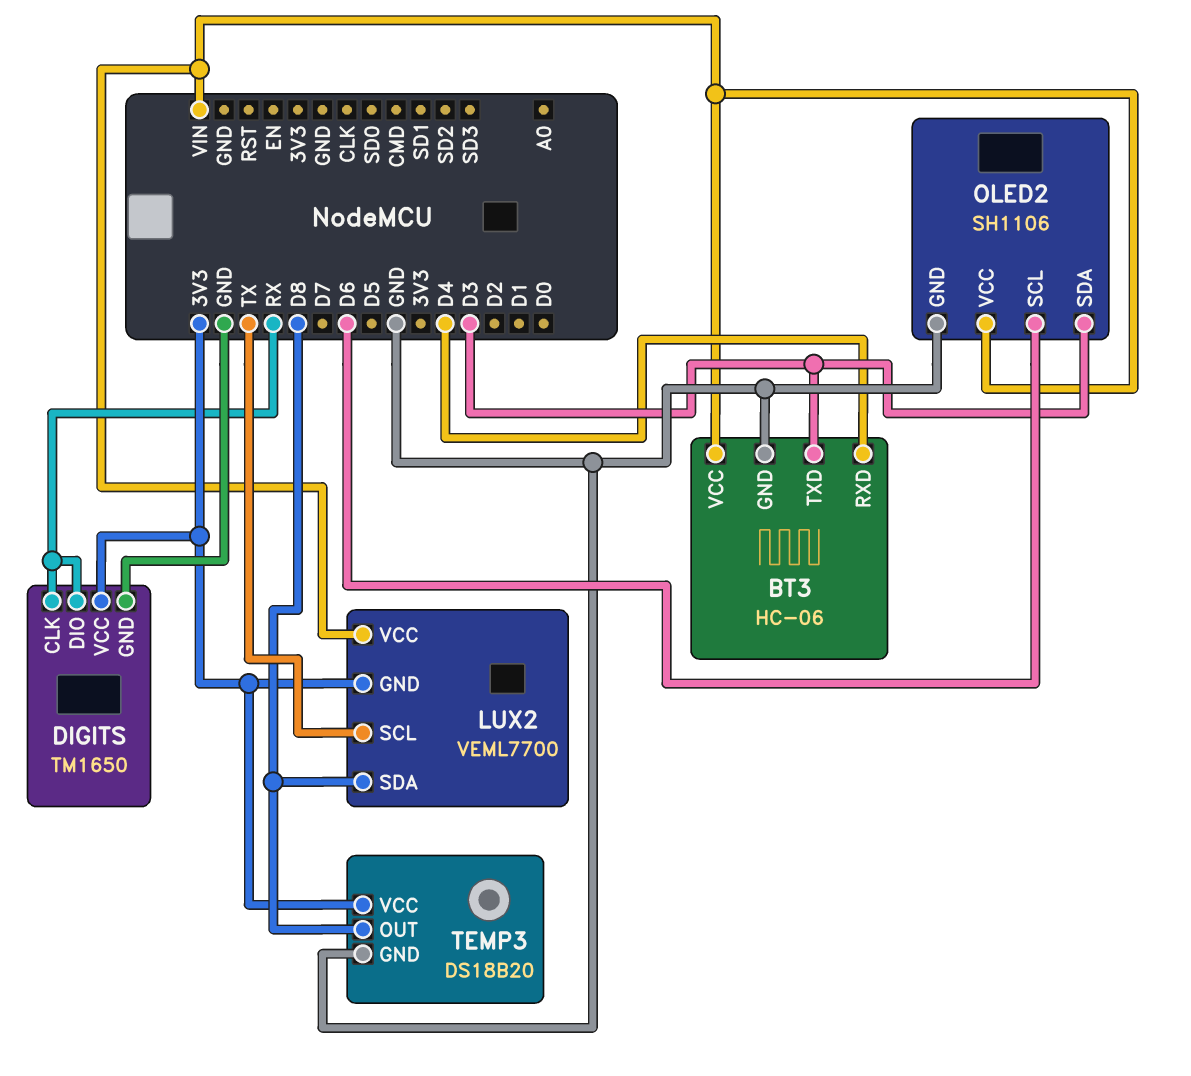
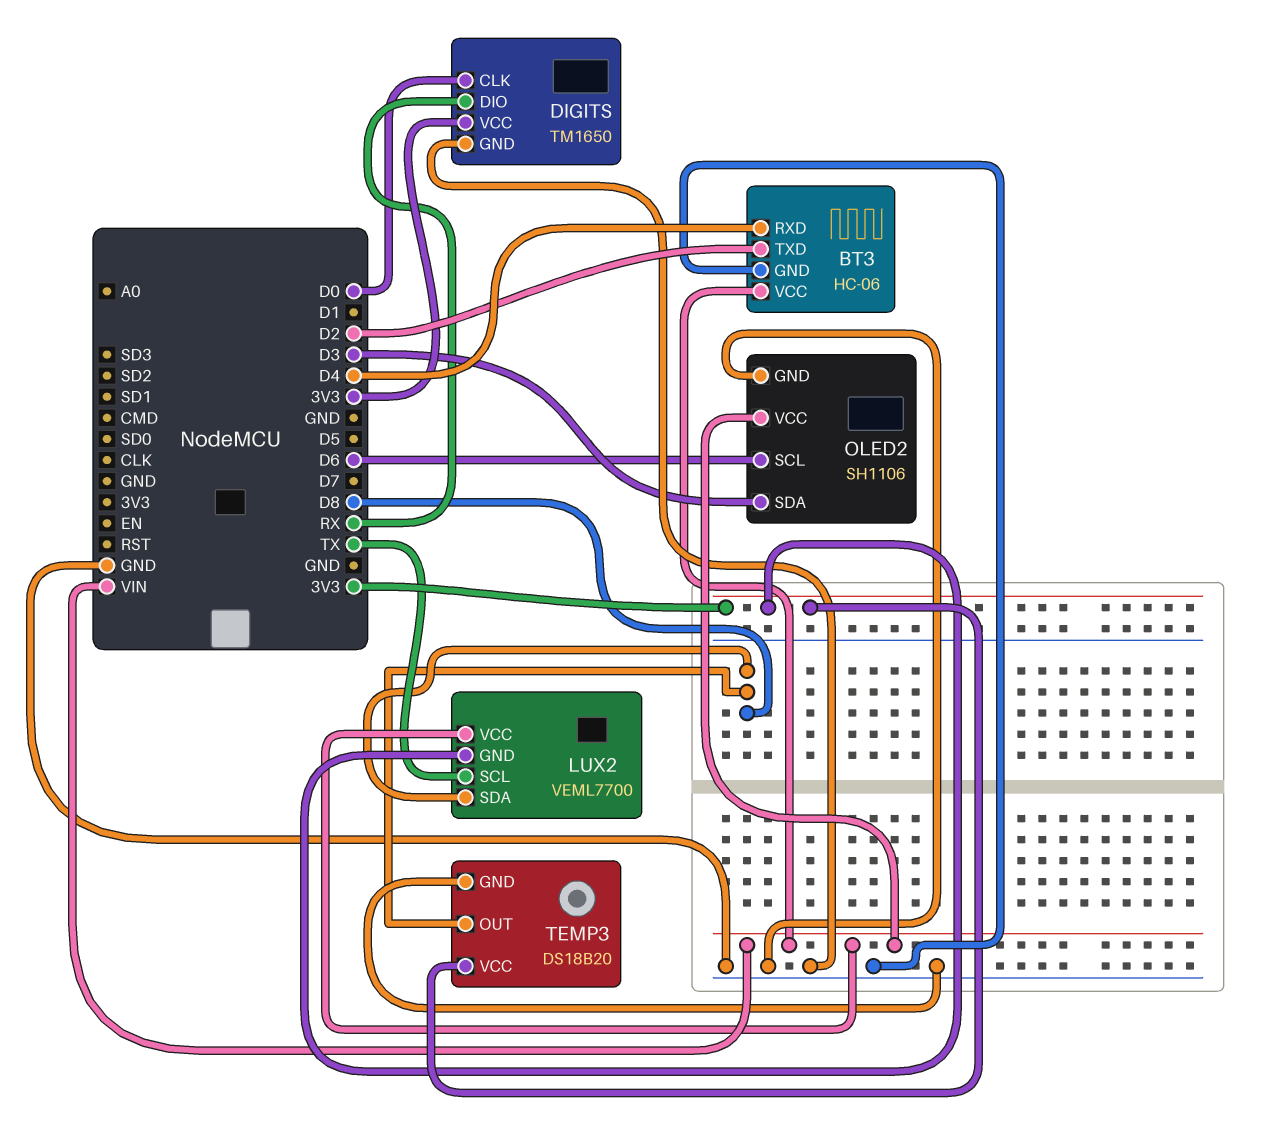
BT3 pin TXD: D3 -> D2
DIGITS pin CLK: RX -> D0

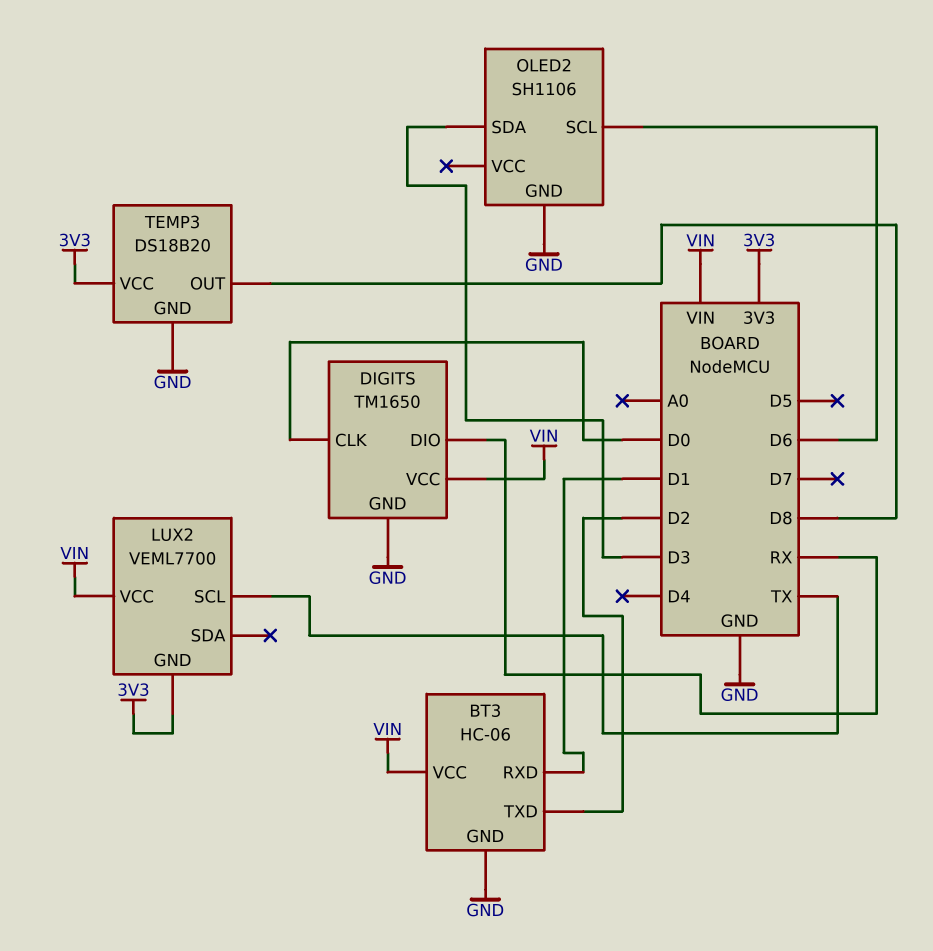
BT3 pin RXD: D4 -> D1
DIGITS pin VCC: 3V3 -> VIN
LUX2 pin SDA: D8 -> none
OLED2 pin VCC: VIN -> none

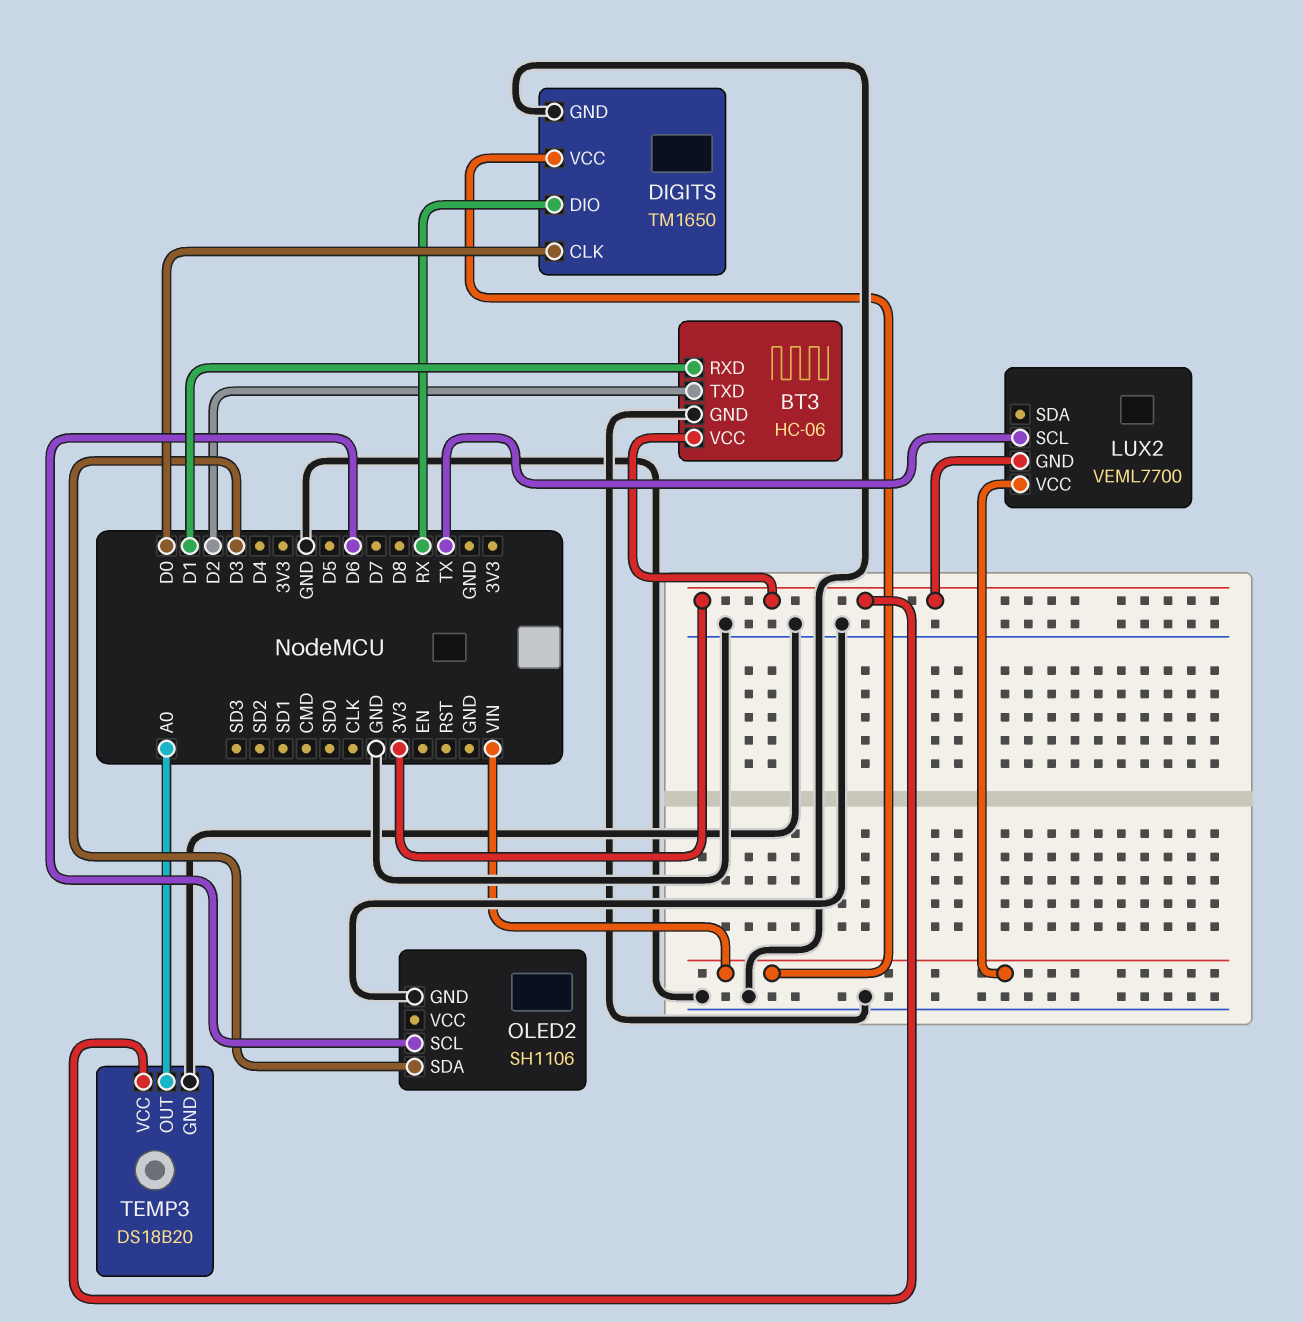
BT3 pin VCC: VIN -> 3V3
TEMP3 pin OUT: D8 -> A0

